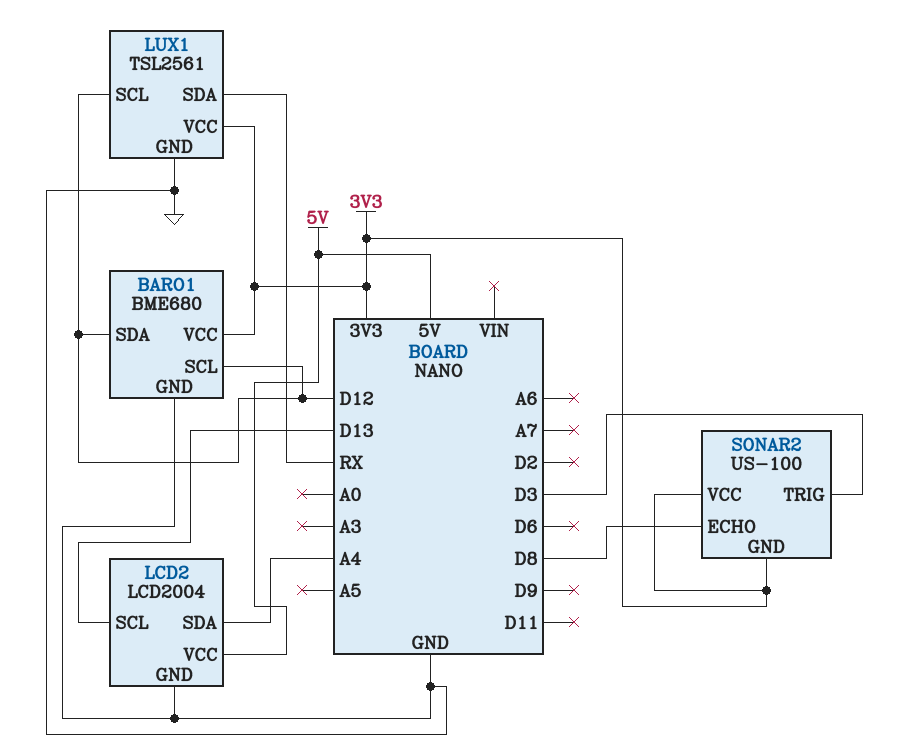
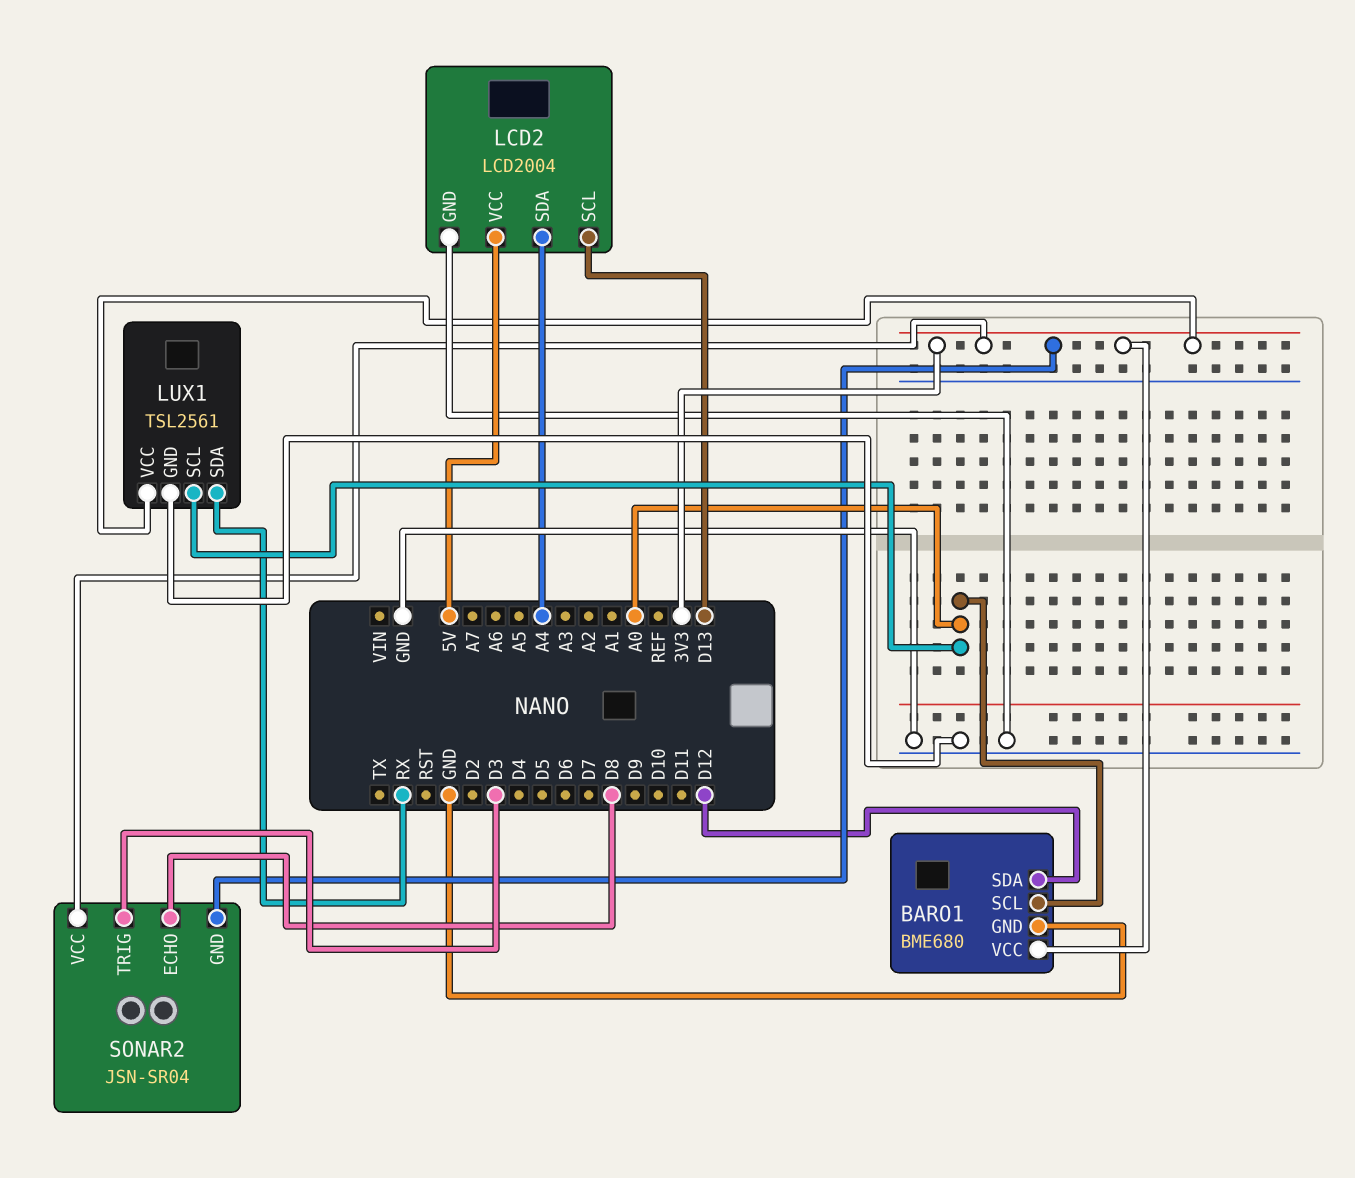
BARO1 pin SCL: D12 -> A0
LUX1 pin SCL: D12 -> A0
SONAR2: US-100 -> JSN-SR04

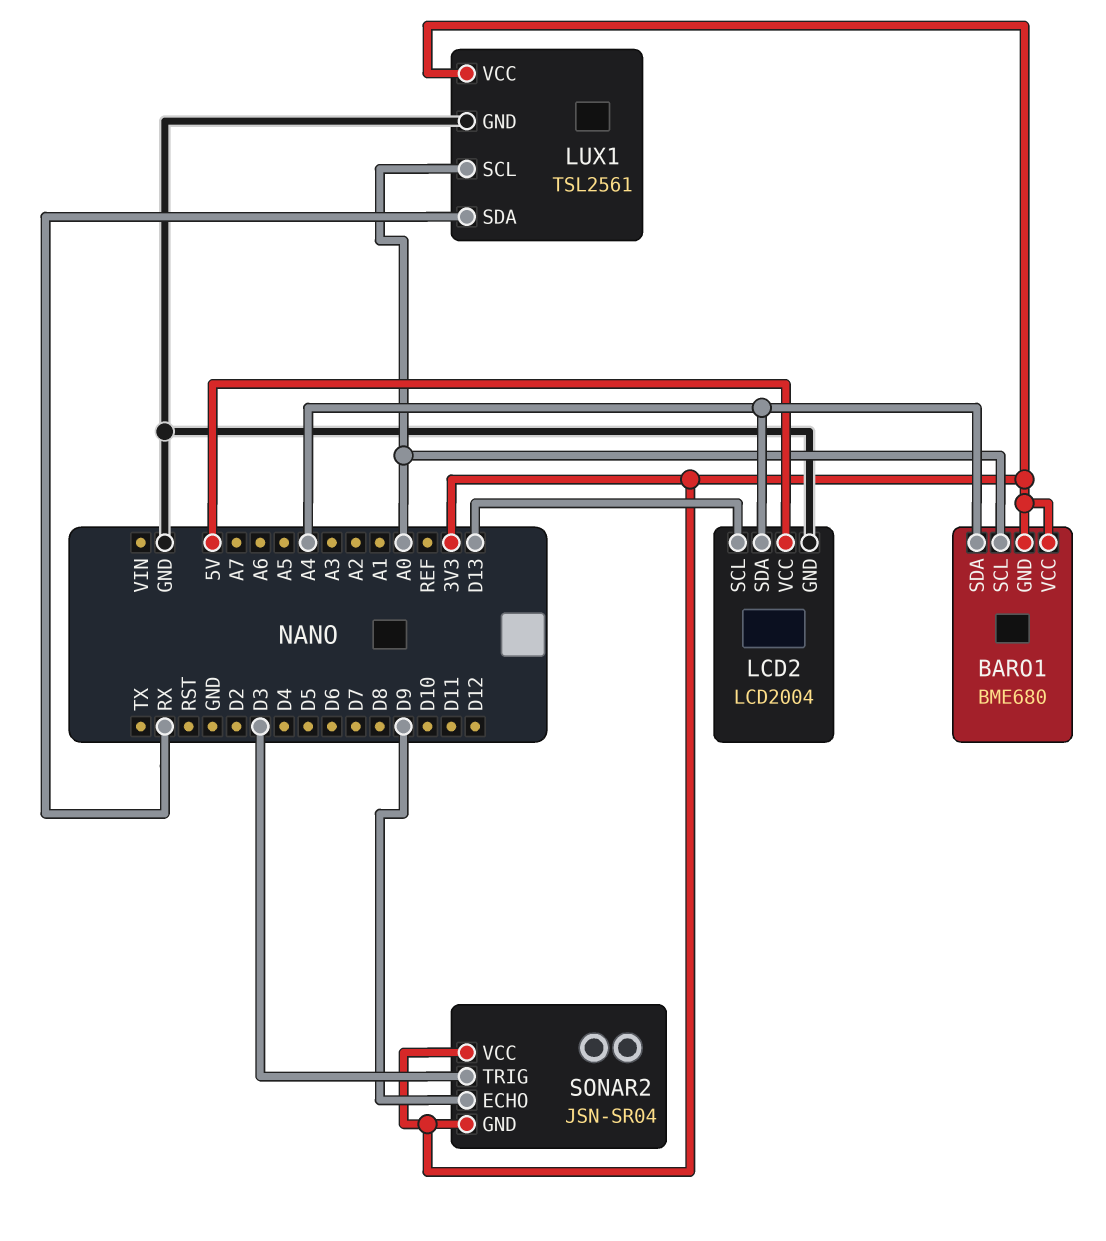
BARO1 pin GND: GND -> 3V3
BARO1 pin SDA: D12 -> A4
SONAR2 pin ECHO: D8 -> D9

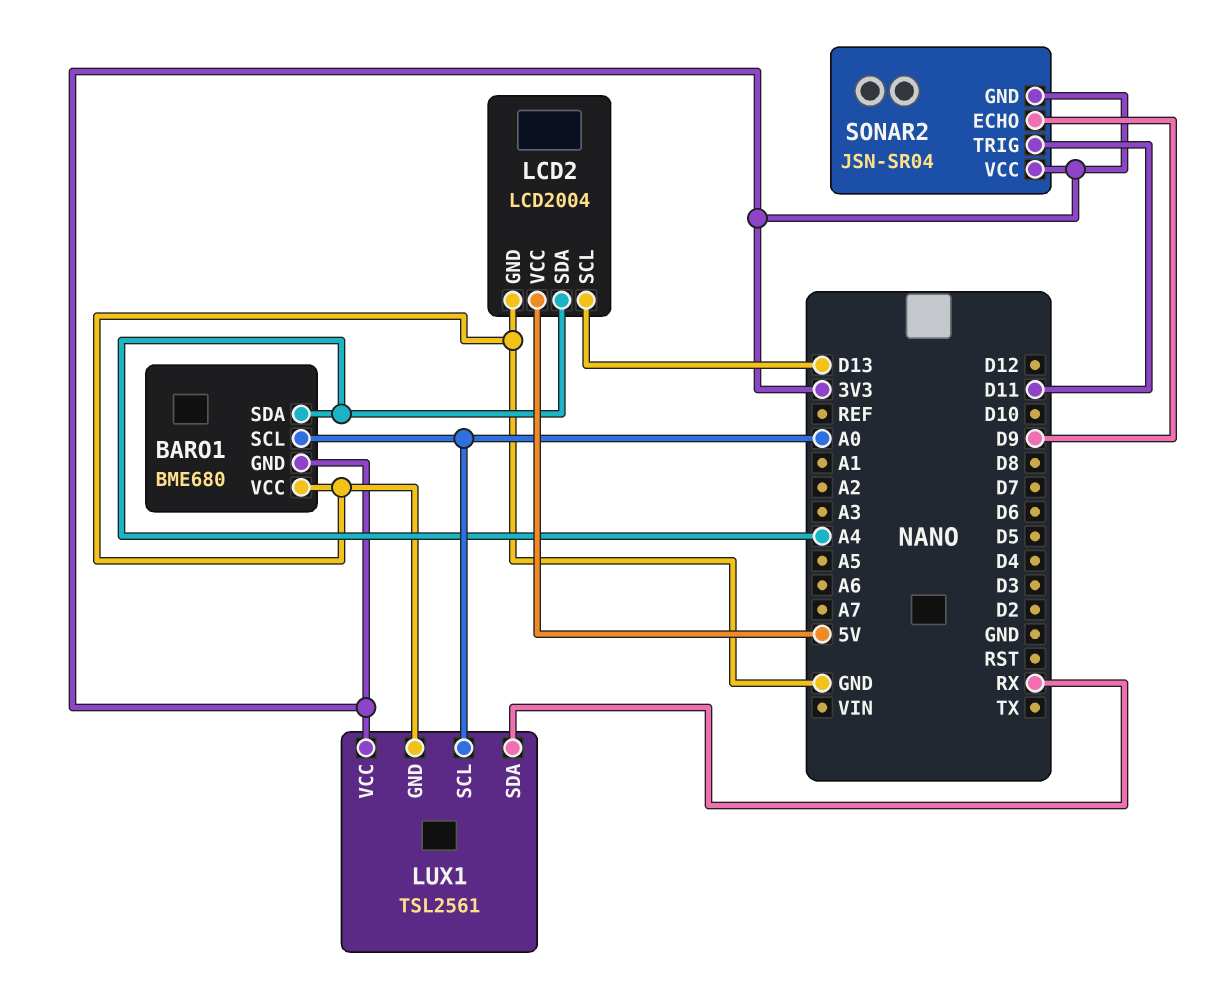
BARO1 pin VCC: 3V3 -> GND
SONAR2 pin TRIG: D3 -> D11

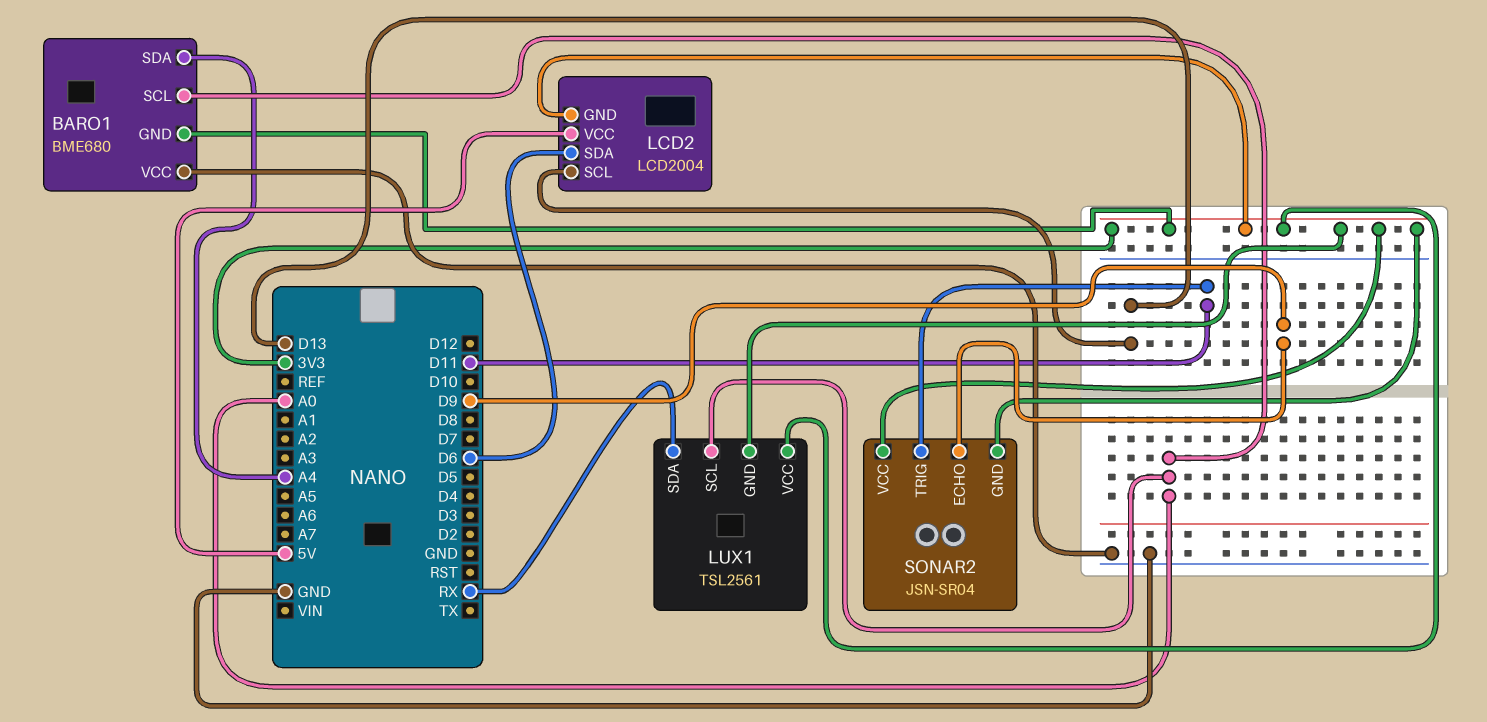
LCD2 pin GND: GND -> 3V3
LCD2 pin SDA: A4 -> D6
LUX1 pin GND: GND -> 3V3

